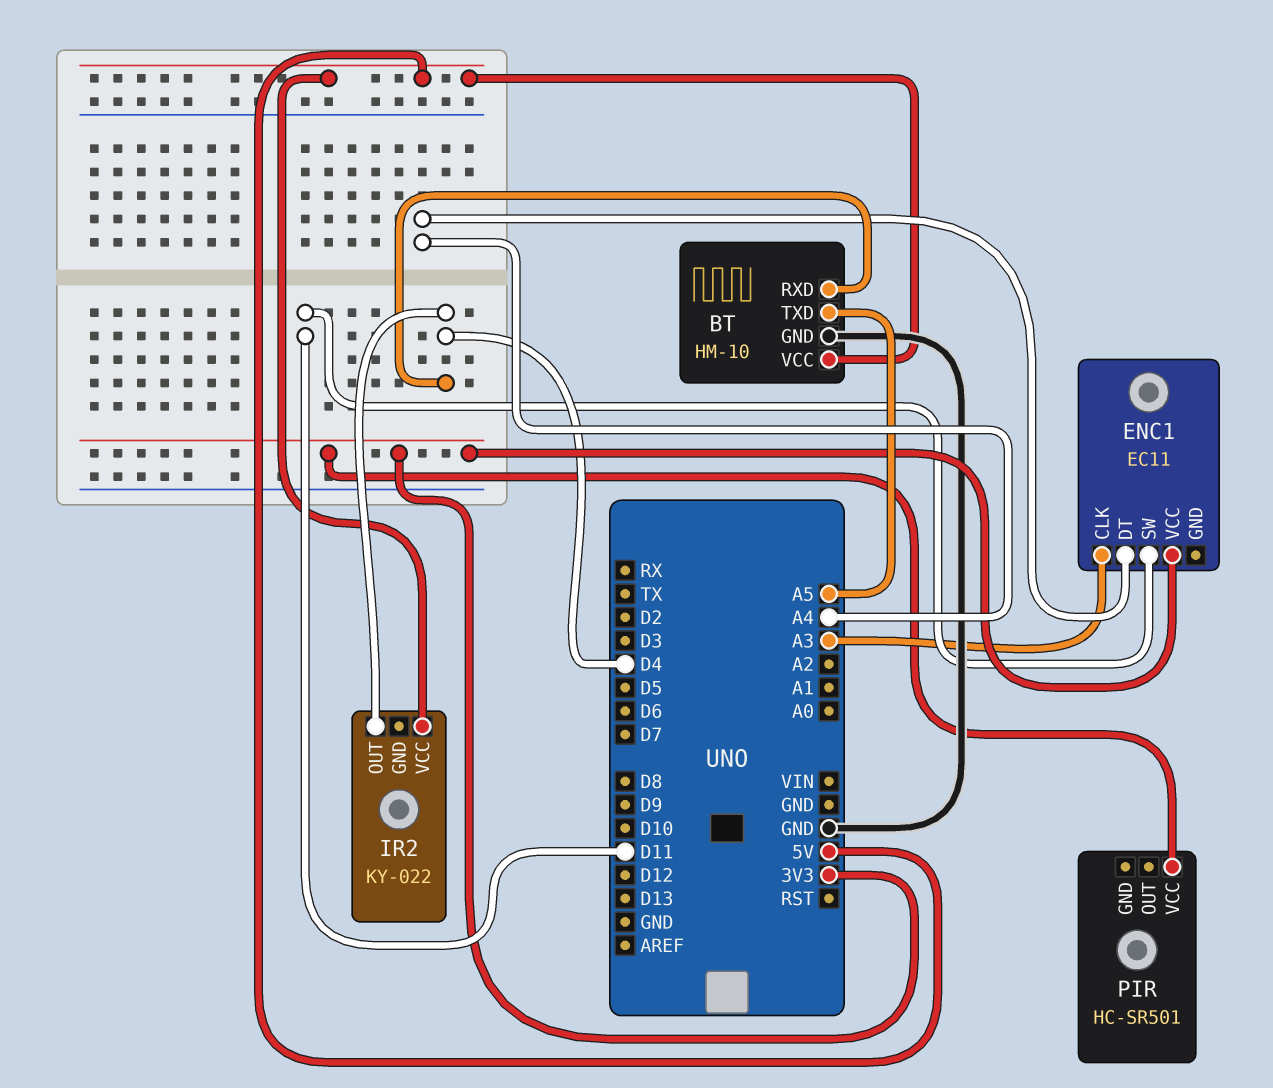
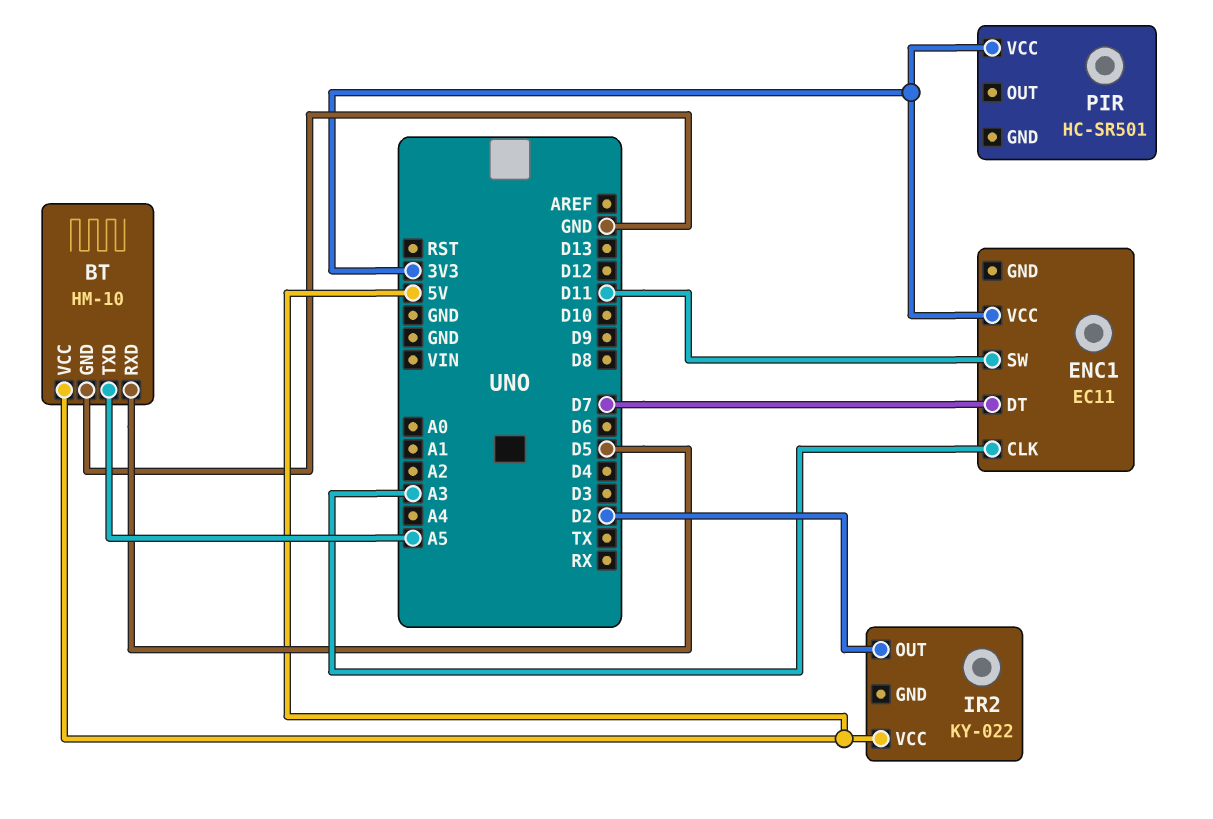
BT pin RXD: D4 -> D5
ENC1 pin DT: A4 -> D7
IR2 pin OUT: D4 -> D2

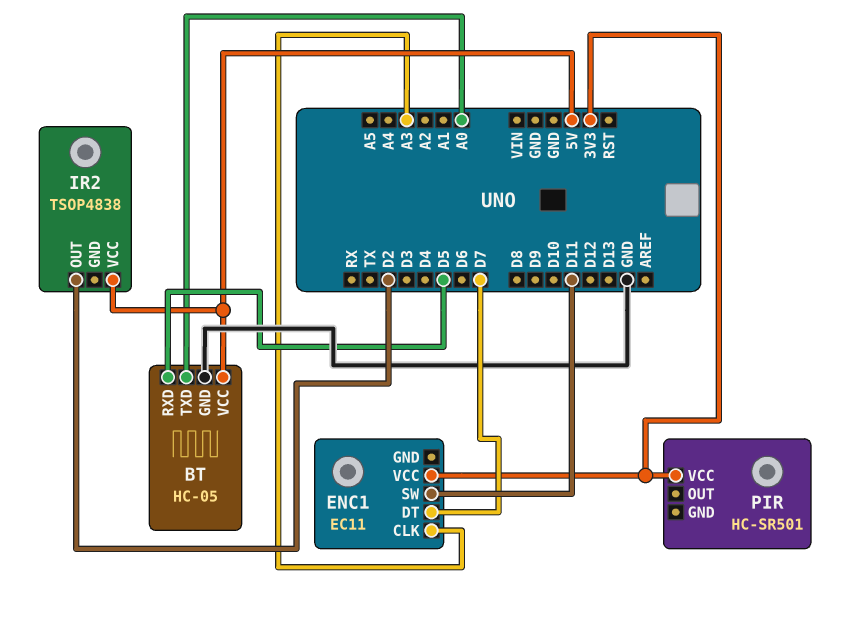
BT: HM-10 -> HC-05
BT pin TXD: A5 -> A0
IR2: KY-022 -> TSOP4838

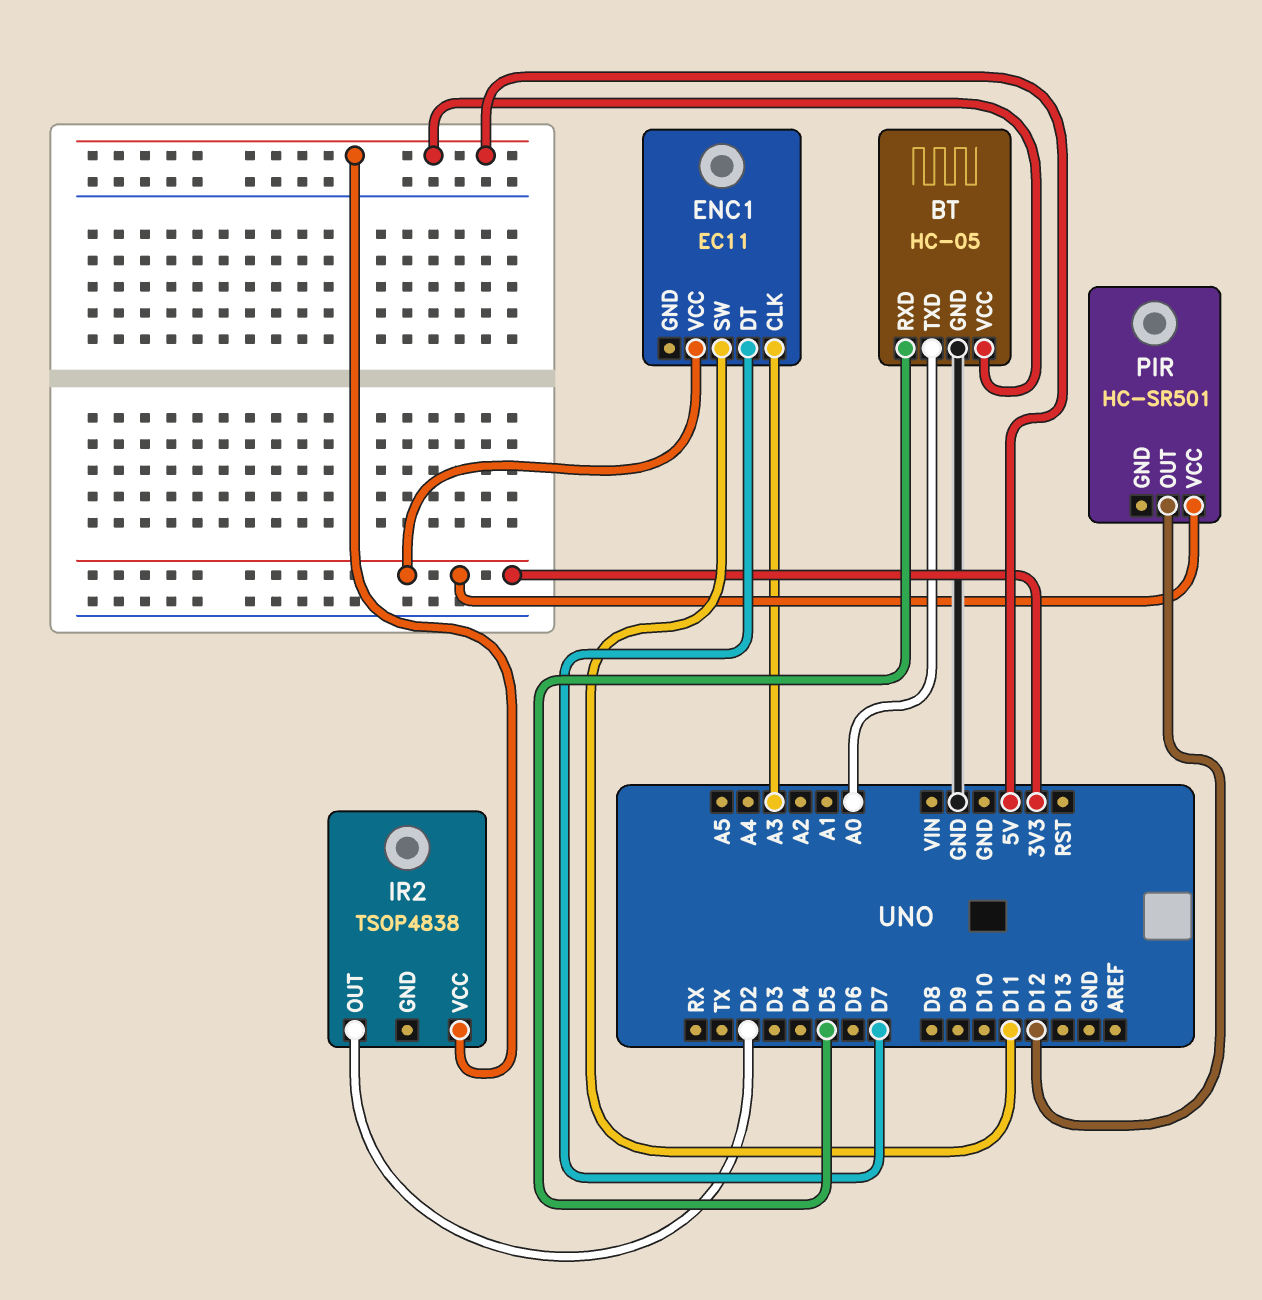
PIR pin OUT: none -> D12

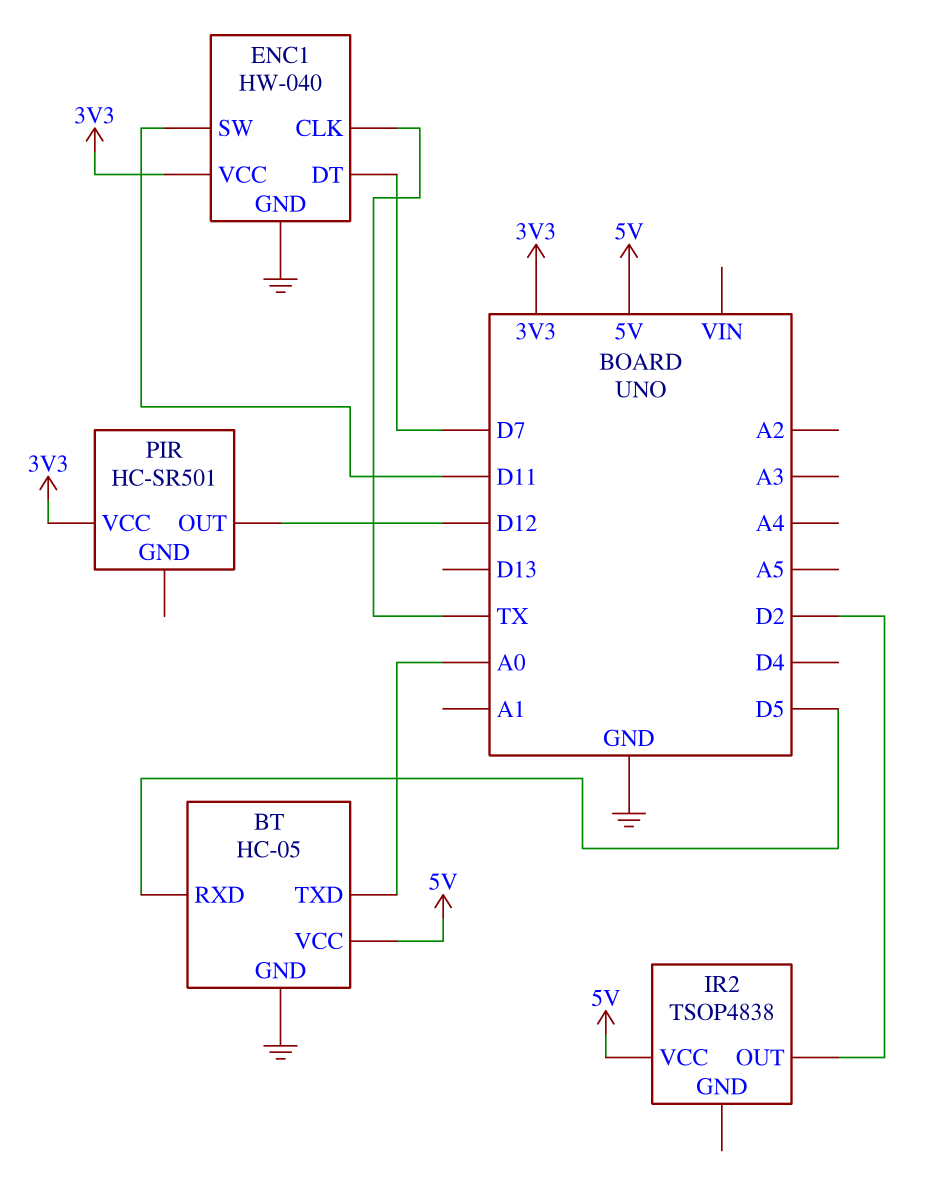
ENC1: EC11 -> HW-040
ENC1 pin CLK: A3 -> TX
ENC1 pin GND: none -> GND

